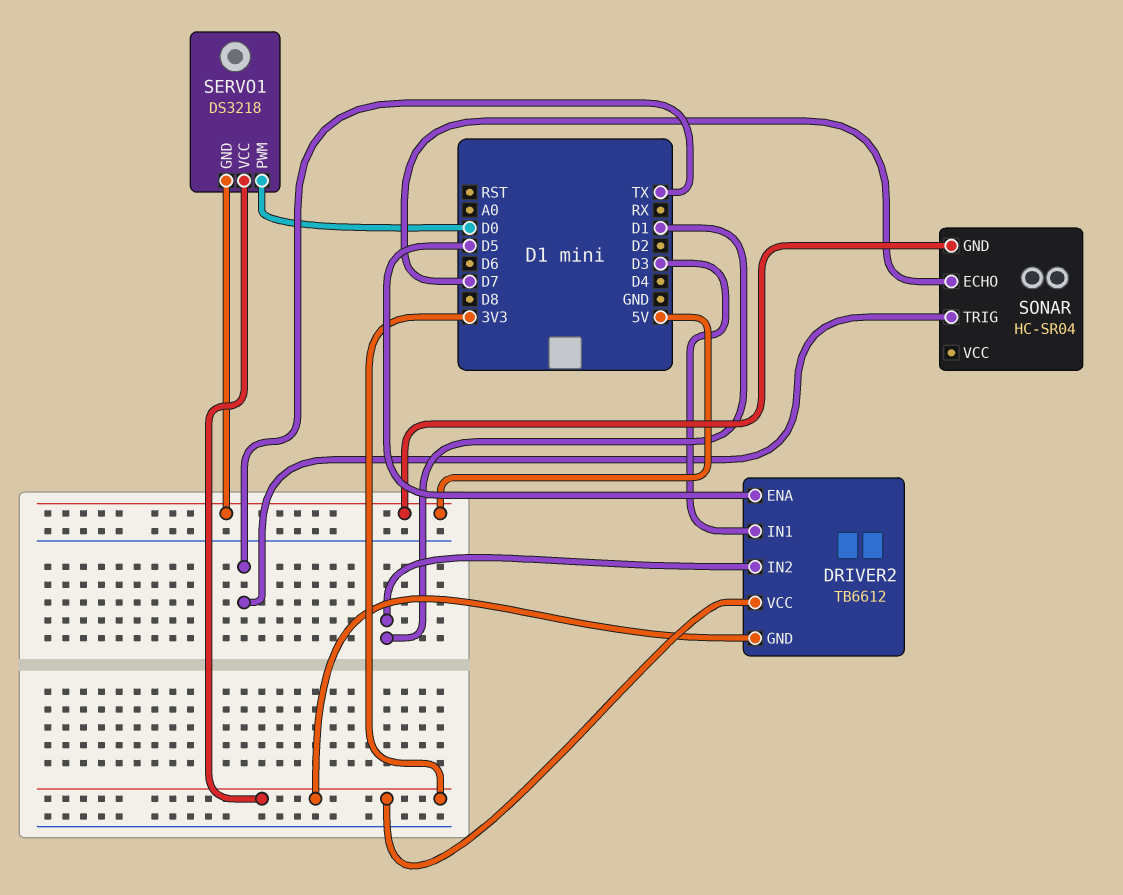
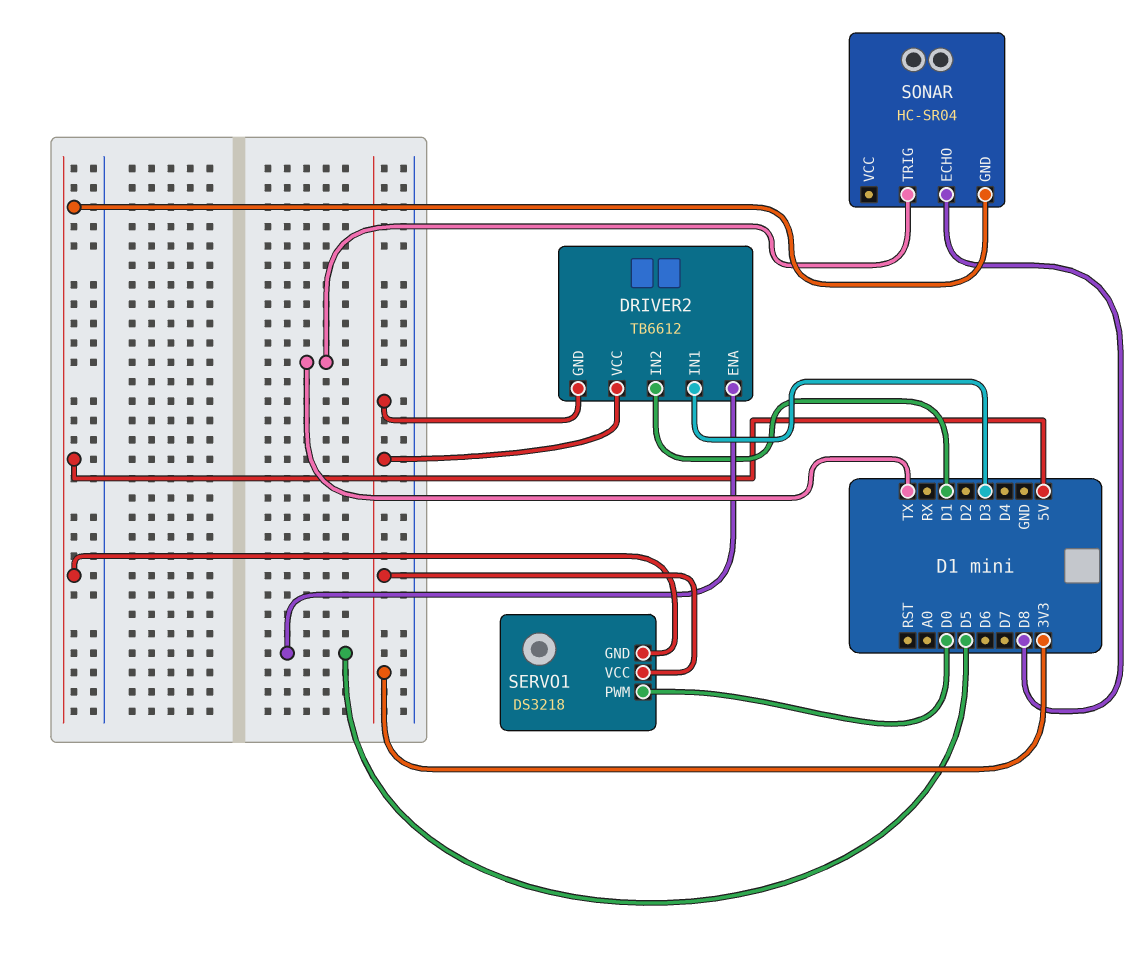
SONAR pin ECHO: D7 -> D8

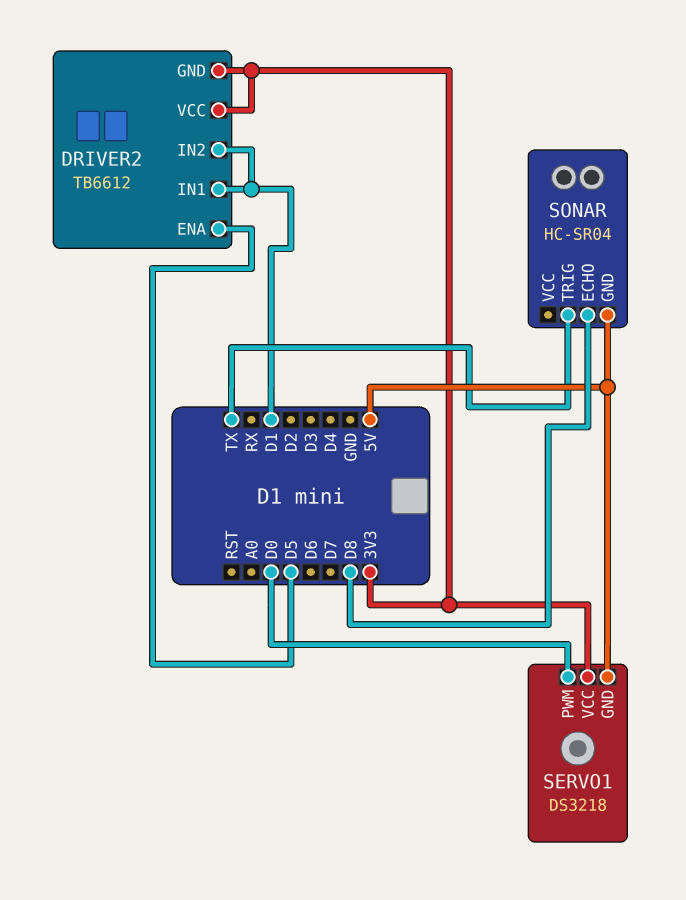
DRIVER2 pin IN1: D3 -> D1

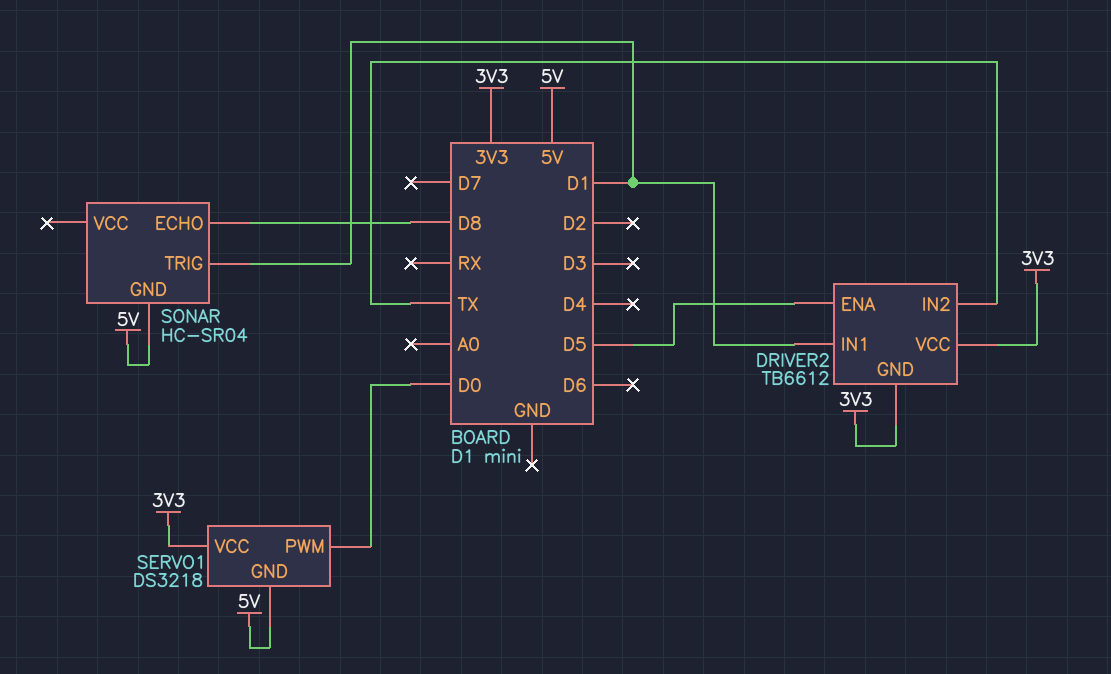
DRIVER2 pin IN2: D1 -> TX
SONAR pin TRIG: TX -> D1

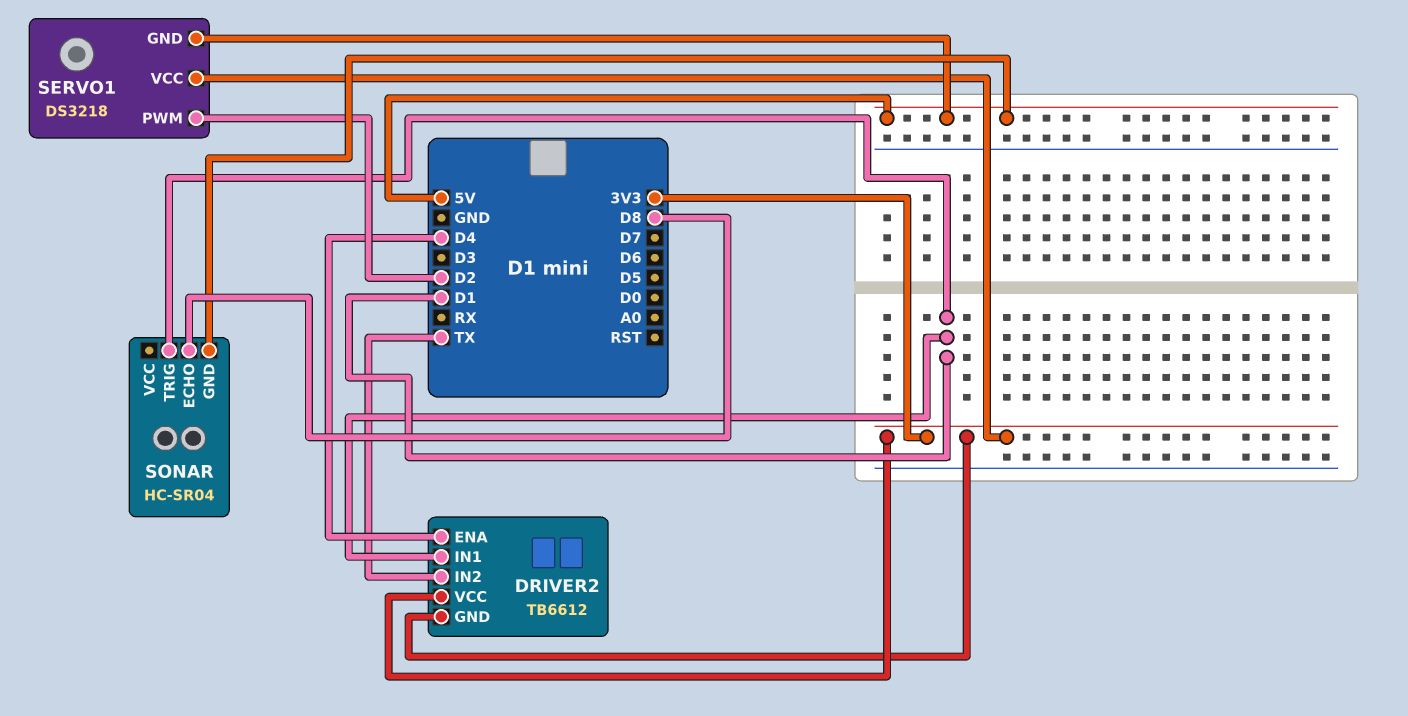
DRIVER2 pin ENA: D5 -> D4
SERVO1 pin PWM: D0 -> D2

